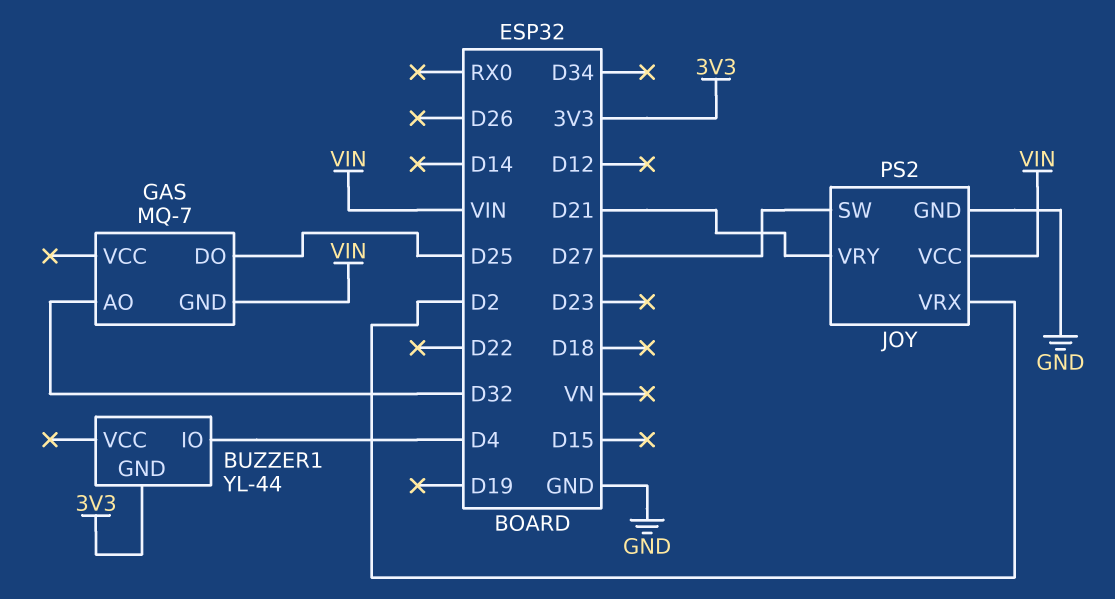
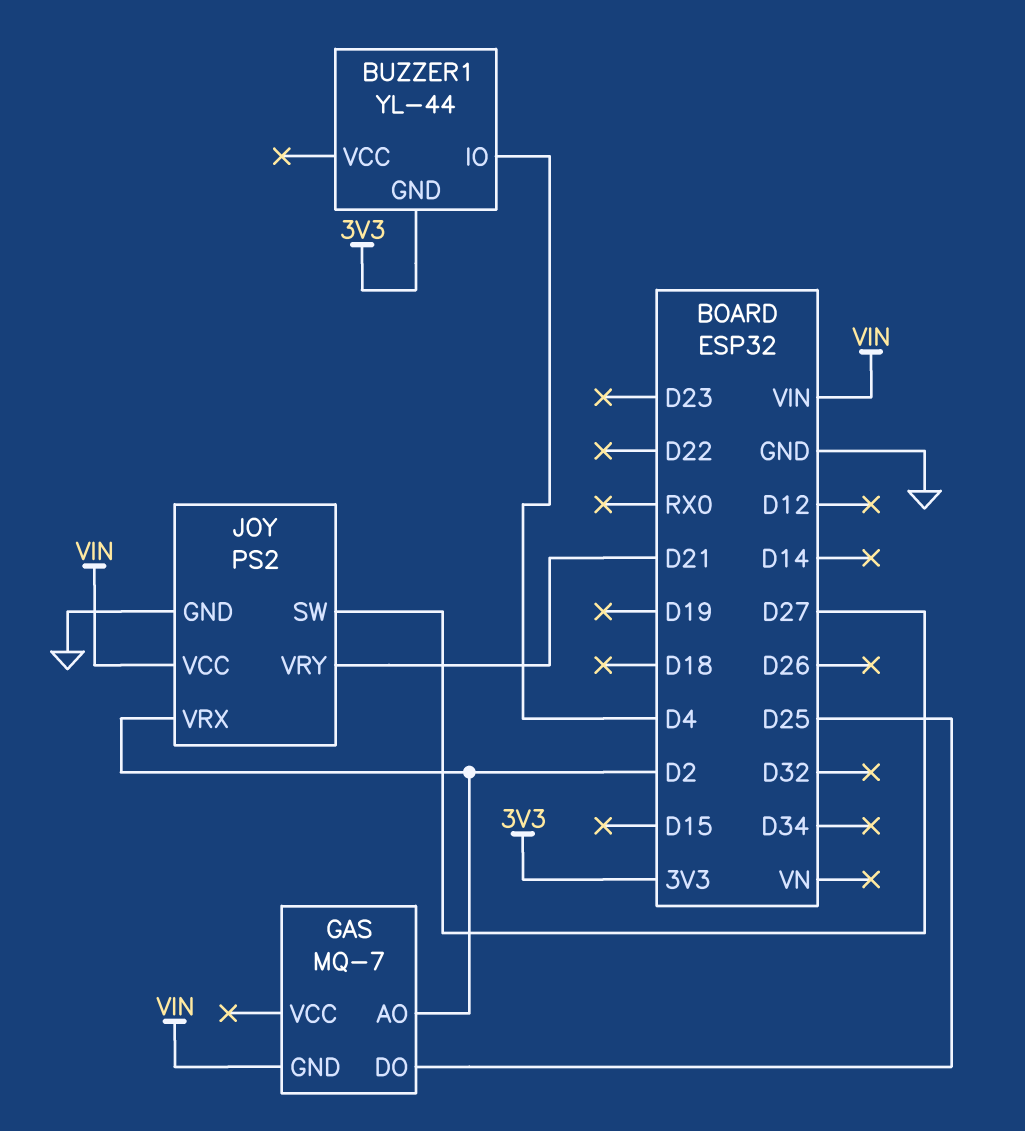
GAS pin AO: D32 -> D2

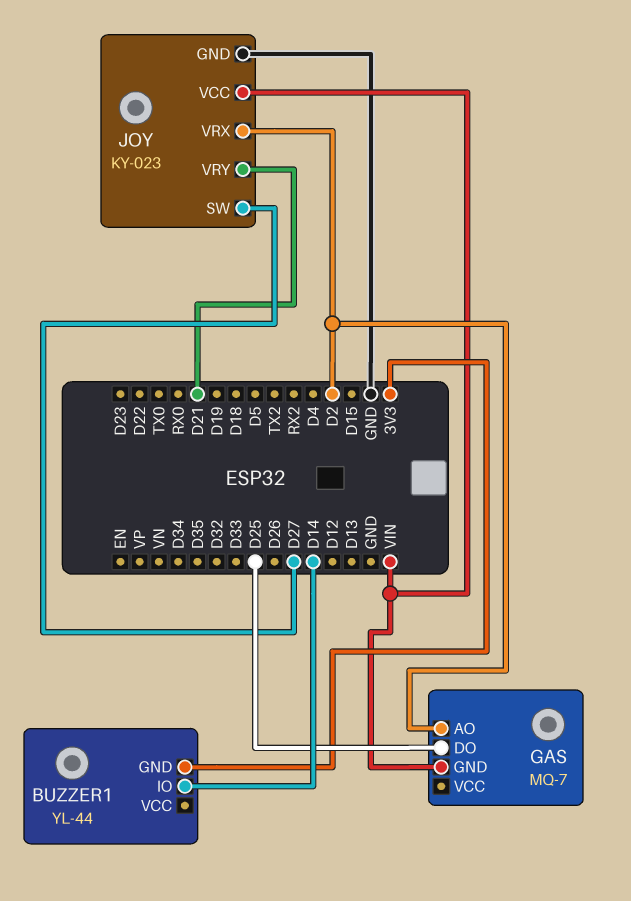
BUZZER1 pin IO: D4 -> D14
JOY: PS2 -> KY-023

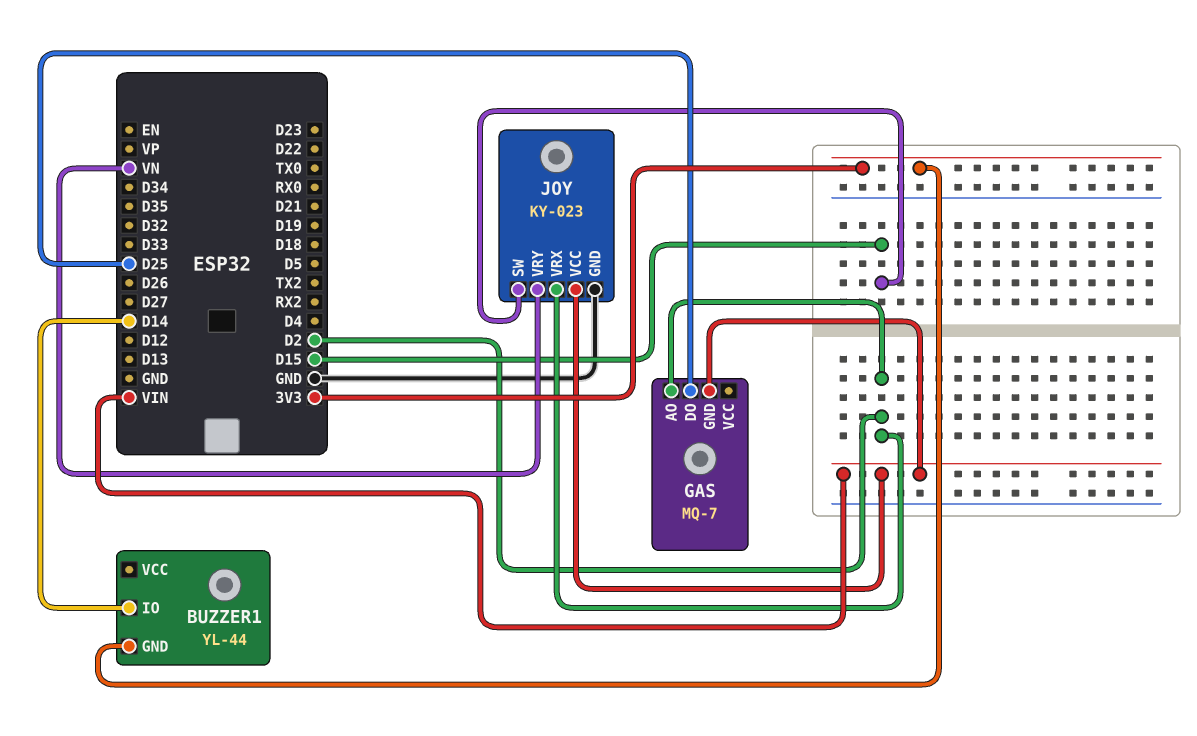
JOY pin SW: D27 -> D15
JOY pin VRY: D21 -> VN

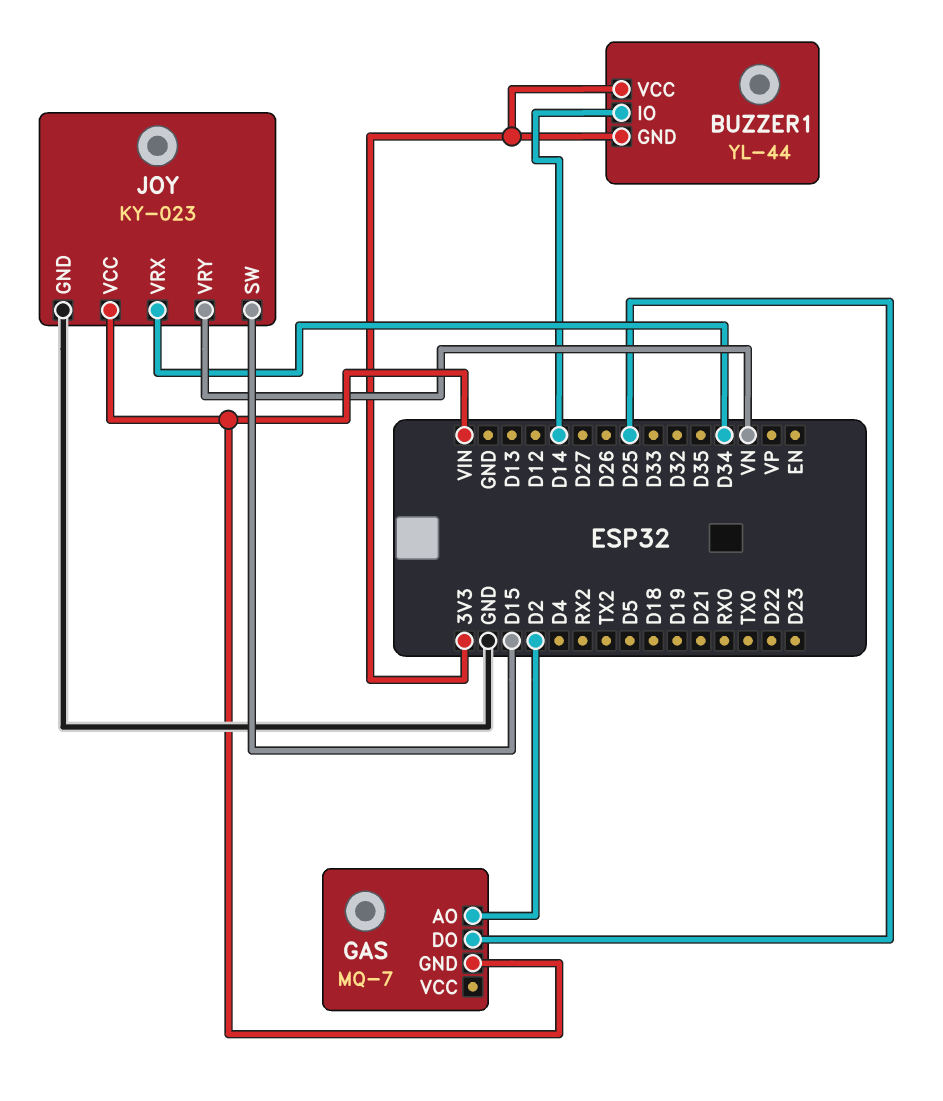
BUZZER1 pin VCC: none -> 3V3
JOY pin VRX: D2 -> D34

